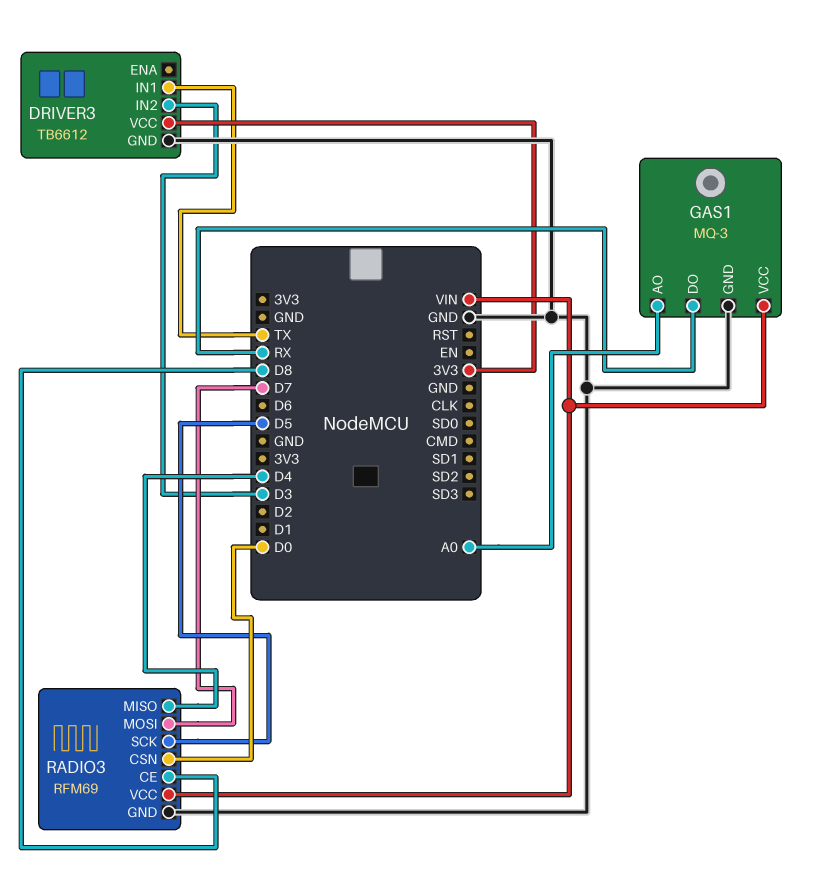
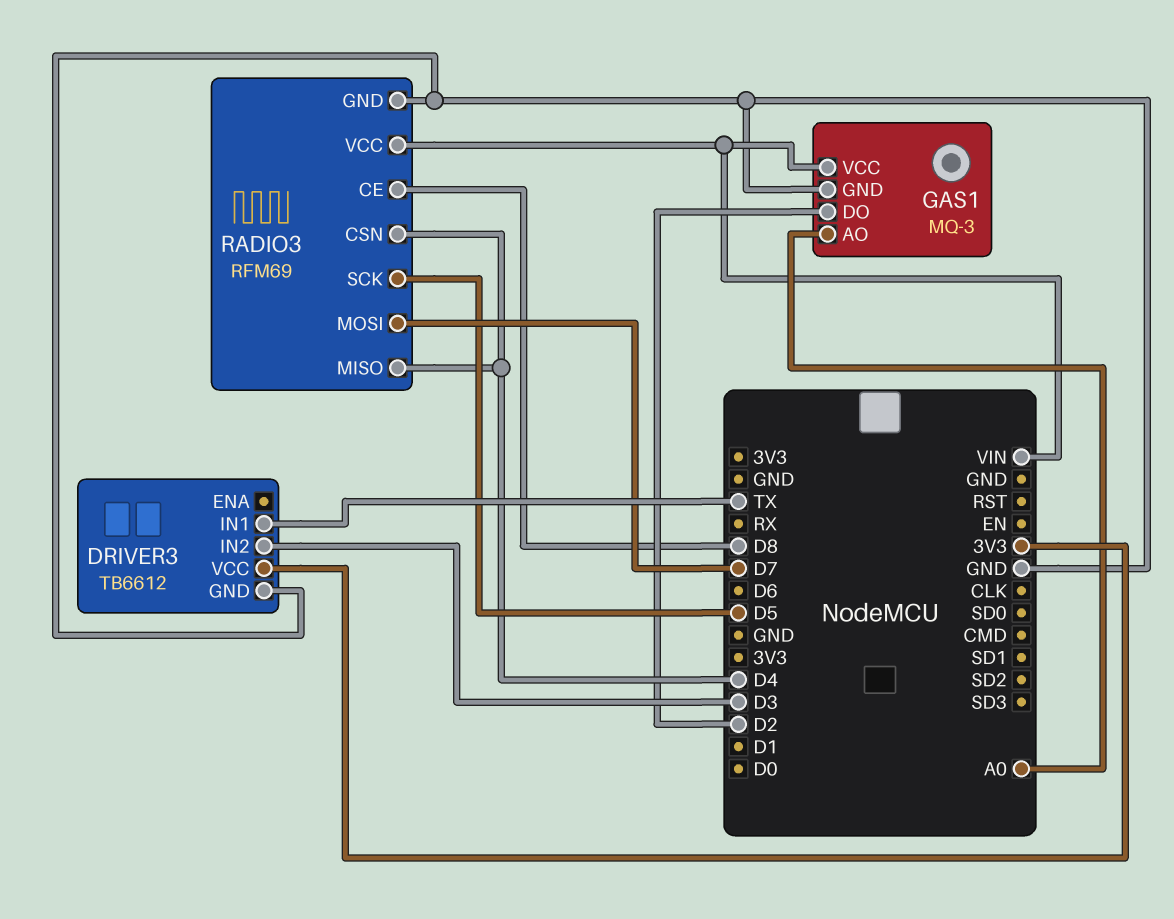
GAS1 pin DO: RX -> D2
RADIO3 pin CSN: D0 -> D4

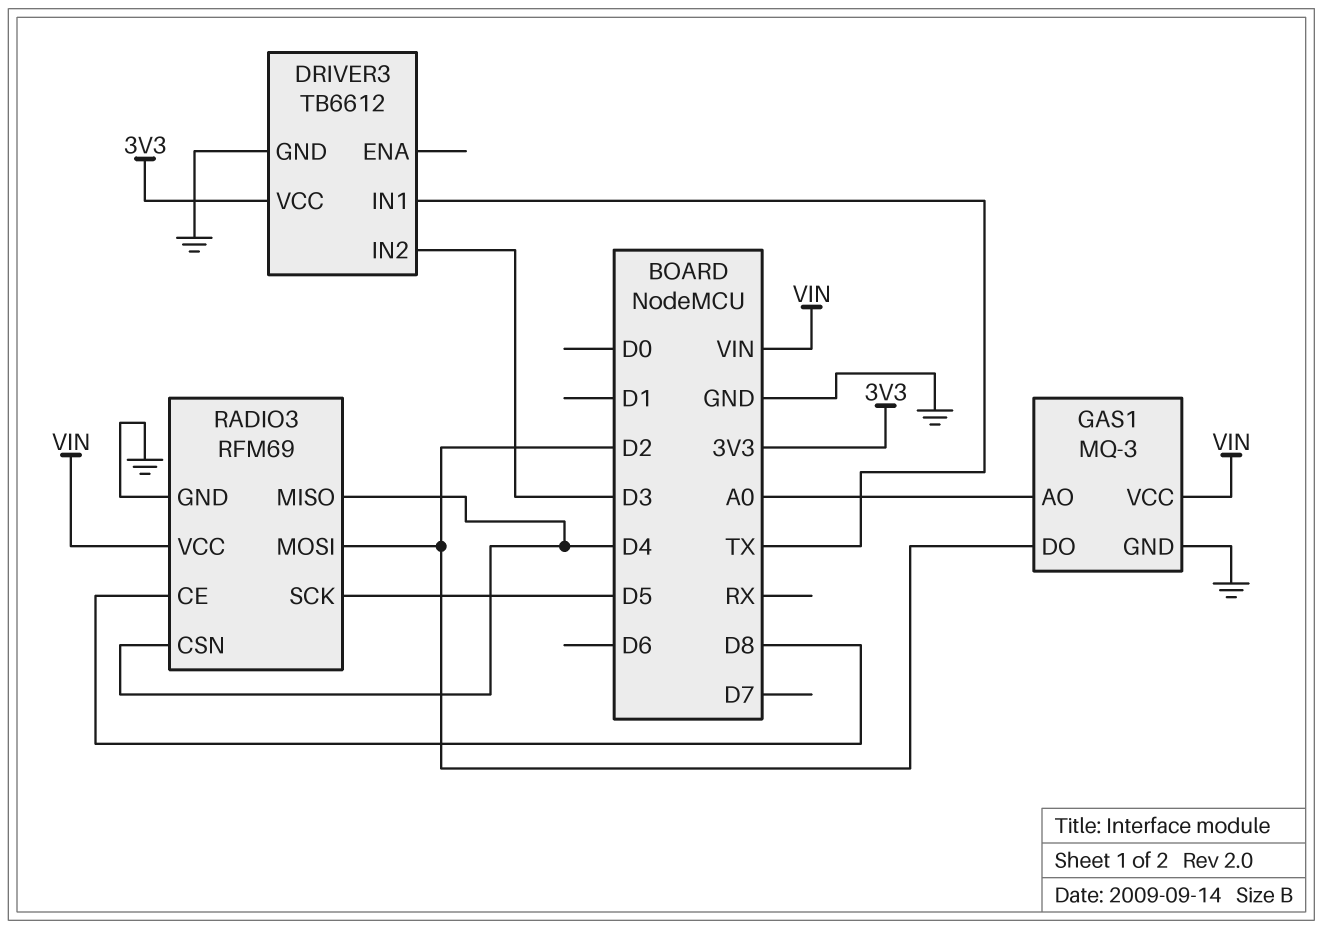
RADIO3 pin MOSI: D7 -> D2

